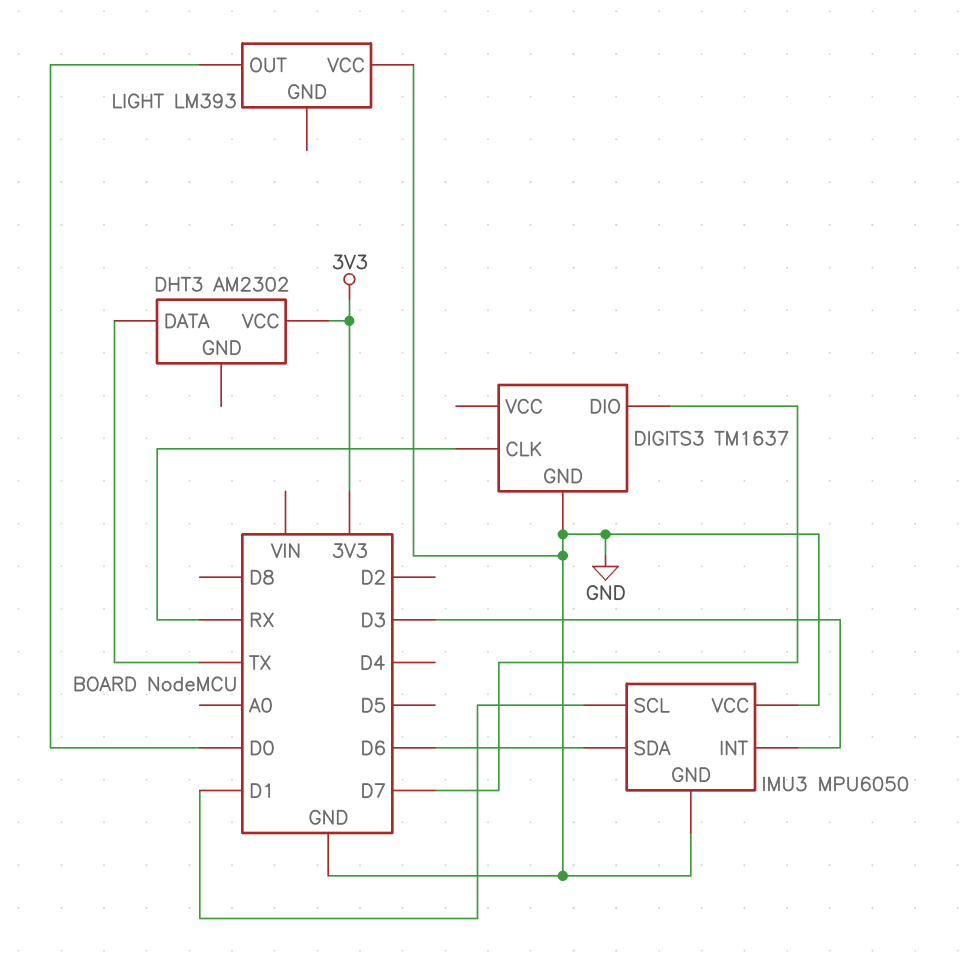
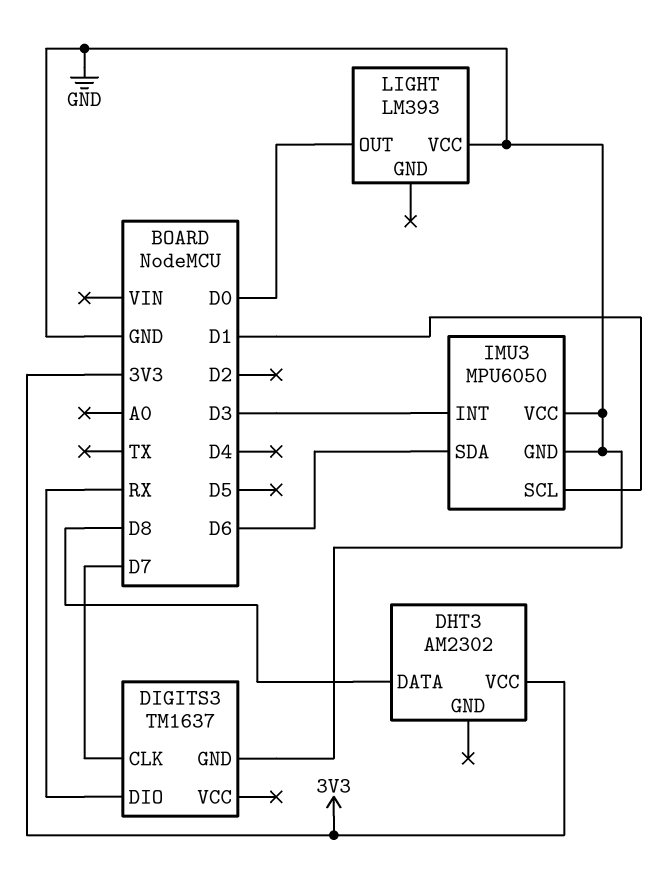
DHT3 pin DATA: TX -> D8
DIGITS3 pin CLK: RX -> D7
DIGITS3 pin DIO: D7 -> RX

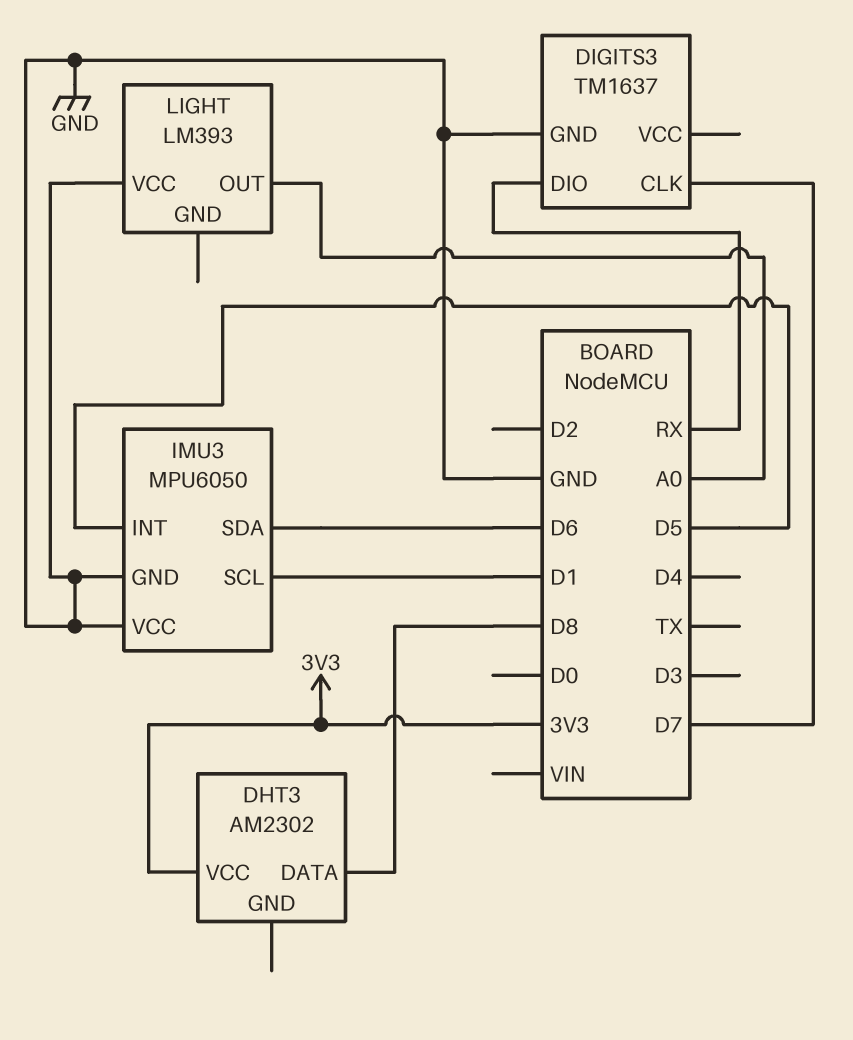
IMU3 pin INT: D3 -> D5
LIGHT pin OUT: D0 -> A0

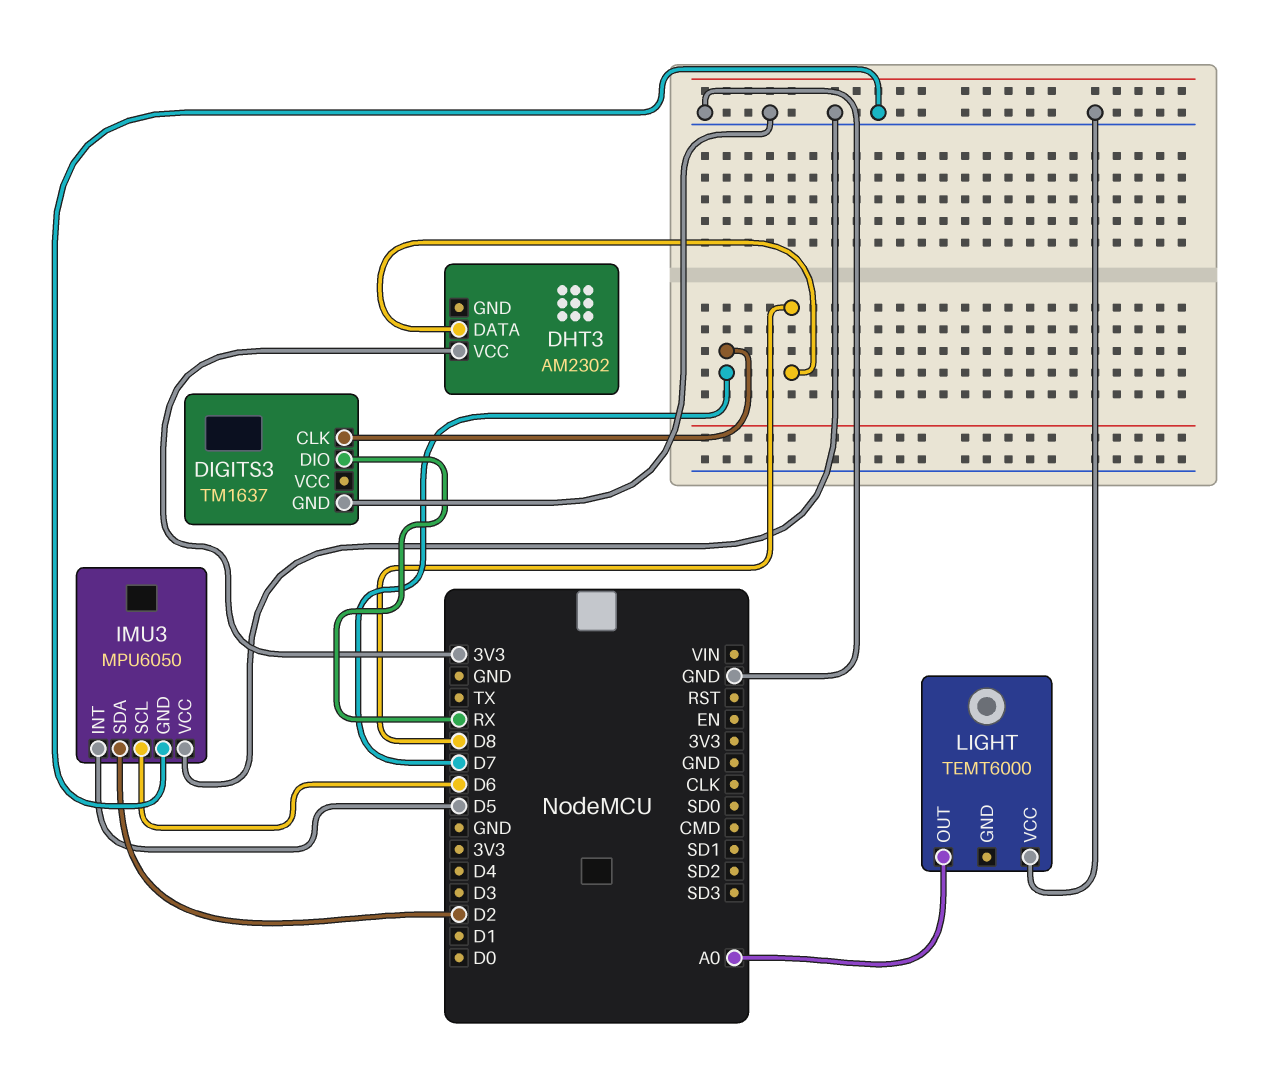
IMU3 pin SCL: D1 -> D6
IMU3 pin SDA: D6 -> D2
LIGHT: LM393 -> TEMT6000

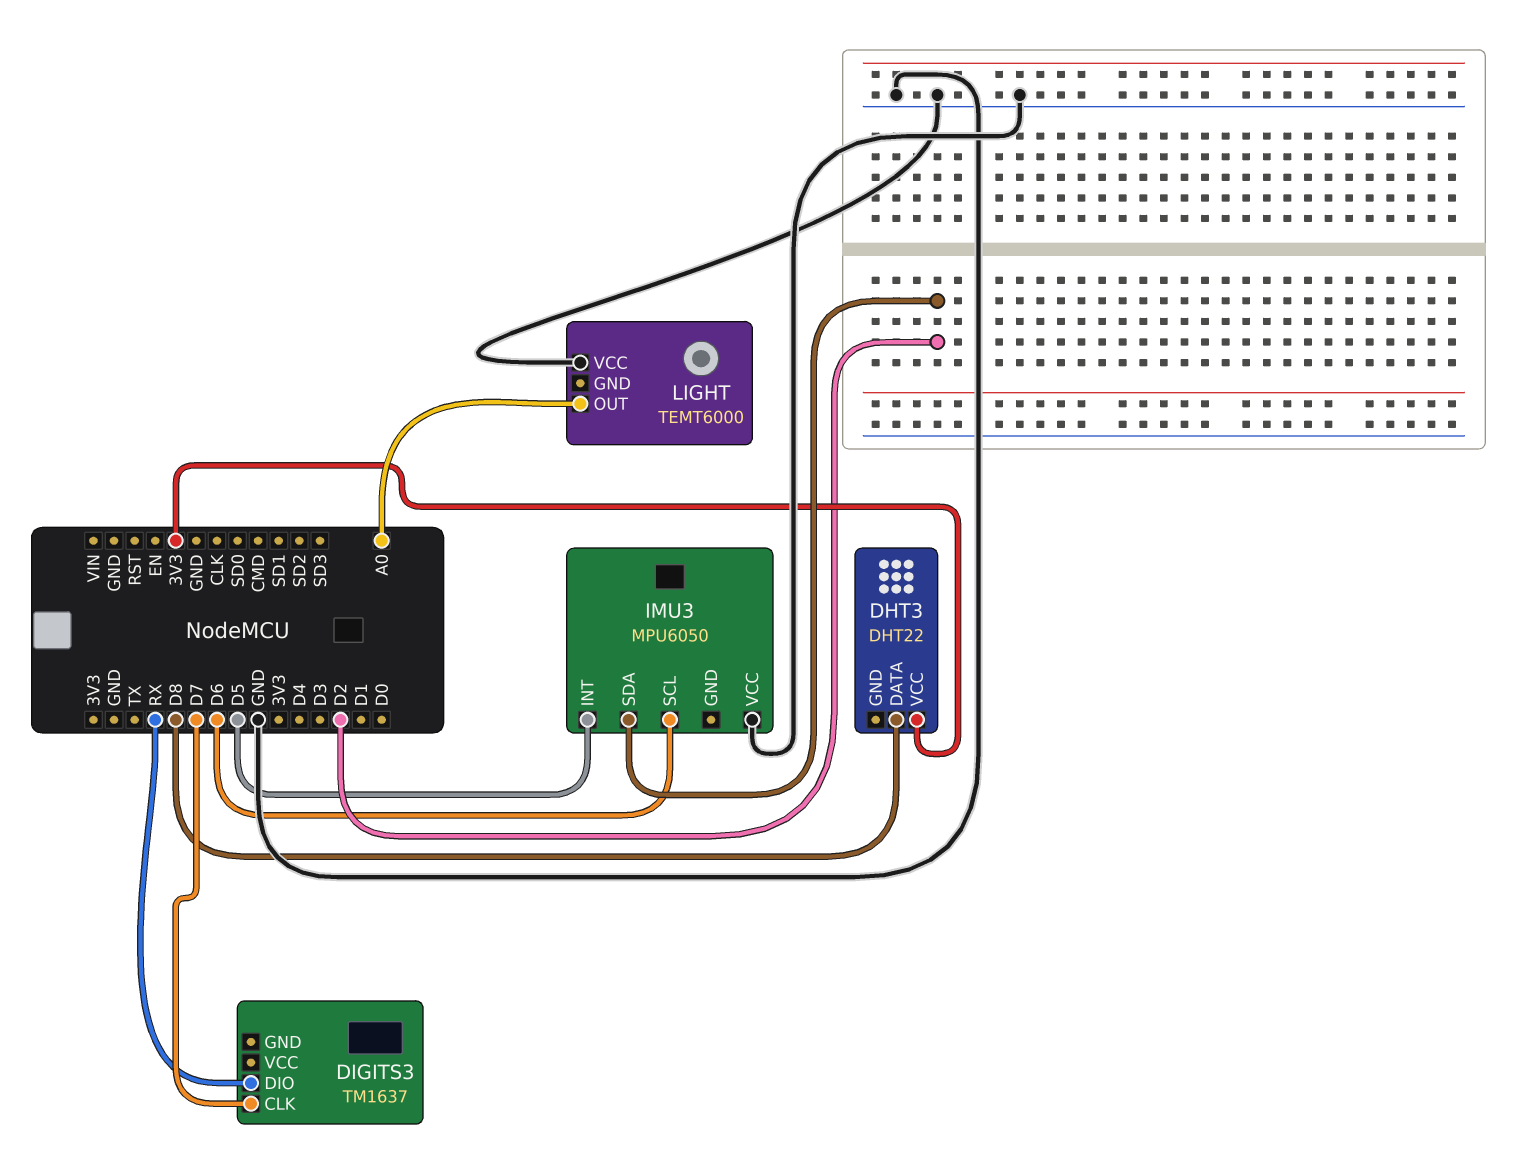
DHT3: AM2302 -> DHT22
DIGITS3 pin GND: GND -> none
IMU3 pin GND: GND -> none

